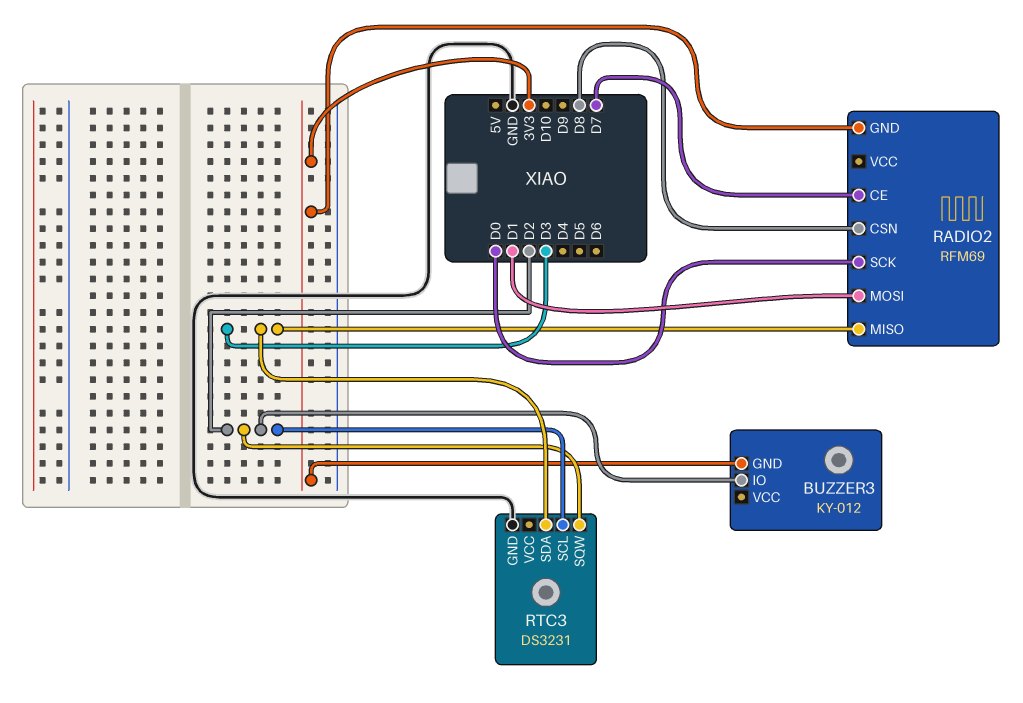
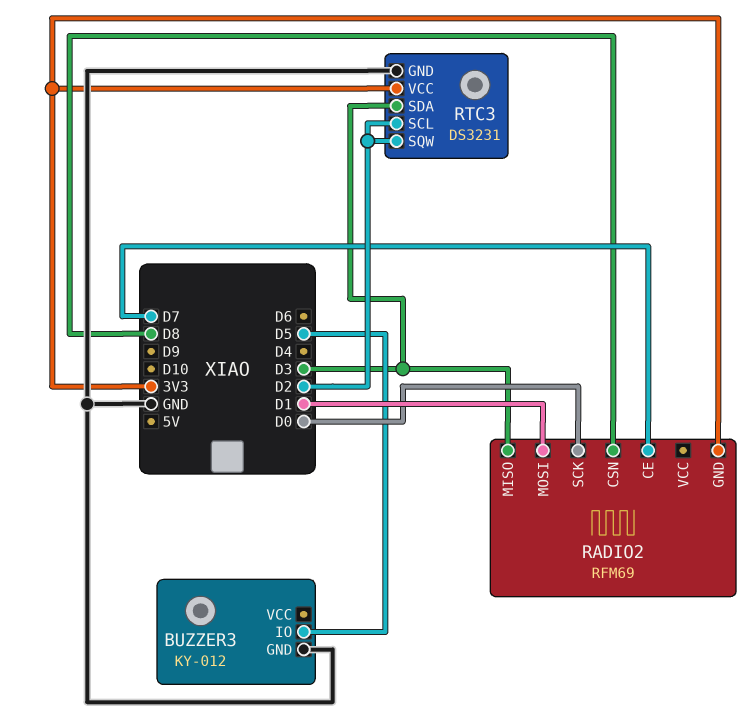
BUZZER3 pin GND: 3V3 -> GND
BUZZER3 pin IO: D2 -> D5
RTC3 pin VCC: none -> 3V3

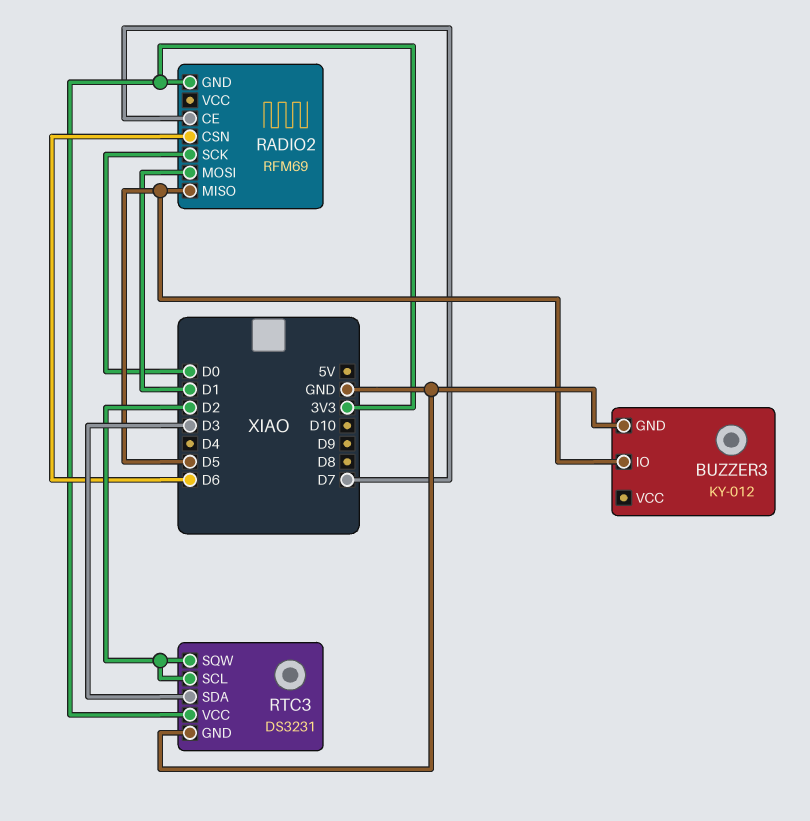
RADIO2 pin CSN: D8 -> D6
RADIO2 pin MISO: D3 -> D5

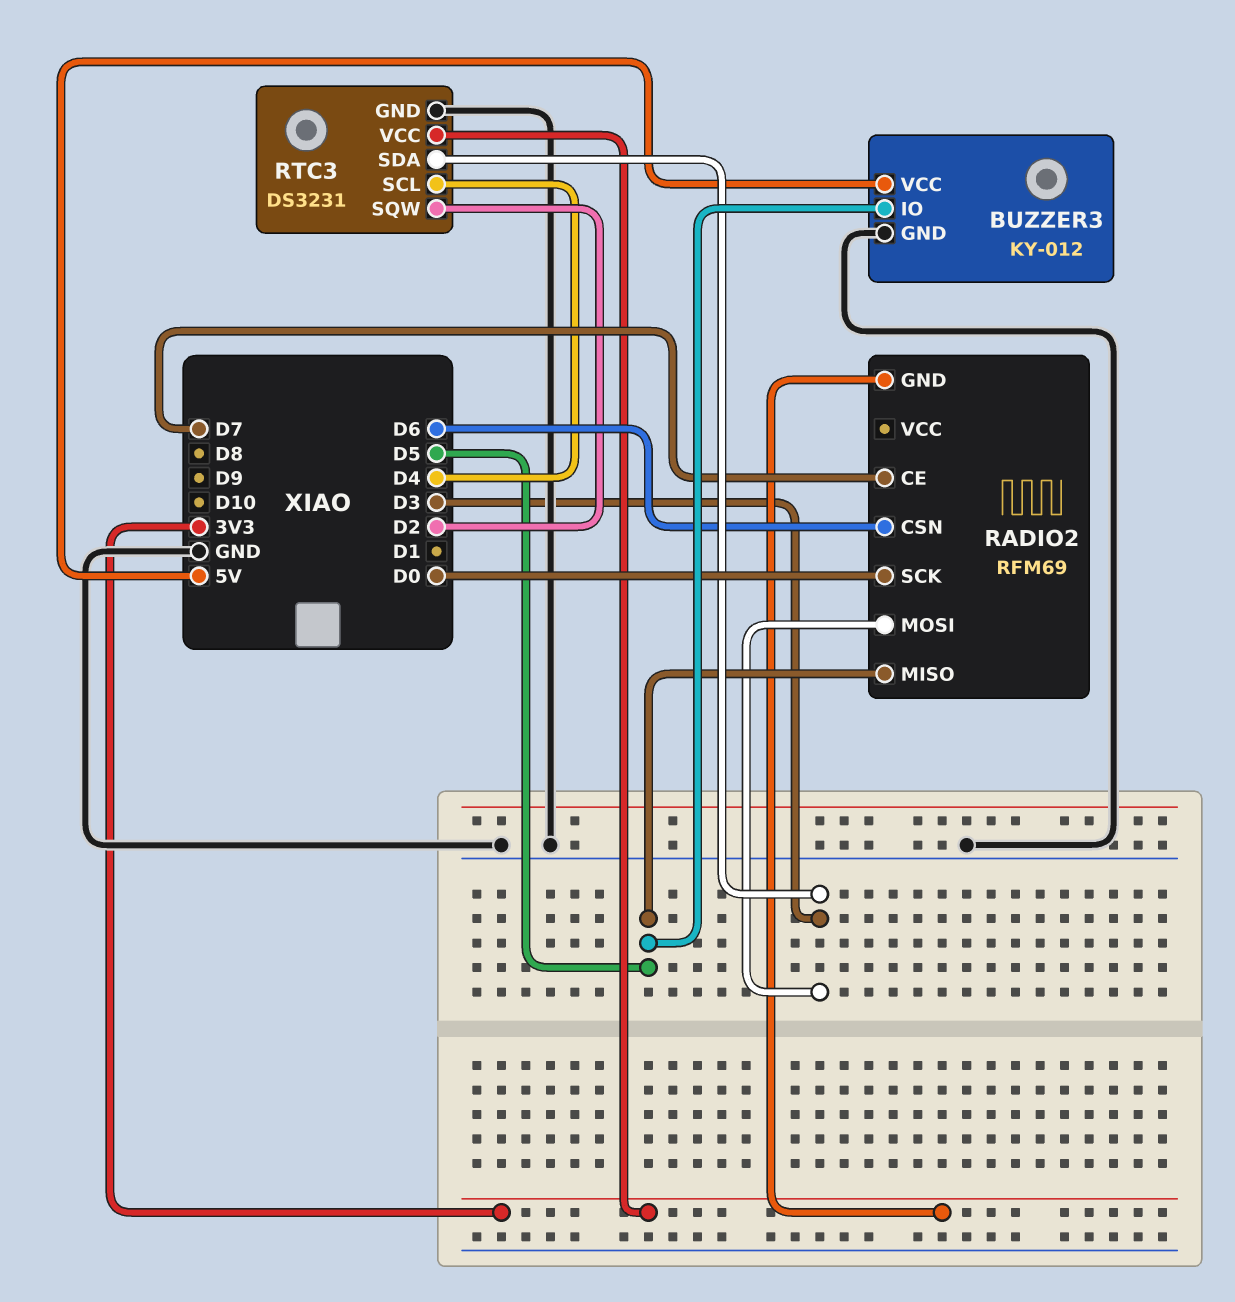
BUZZER3 pin VCC: none -> 5V
RADIO2 pin MOSI: D1 -> D3
RTC3 pin SCL: D2 -> D4

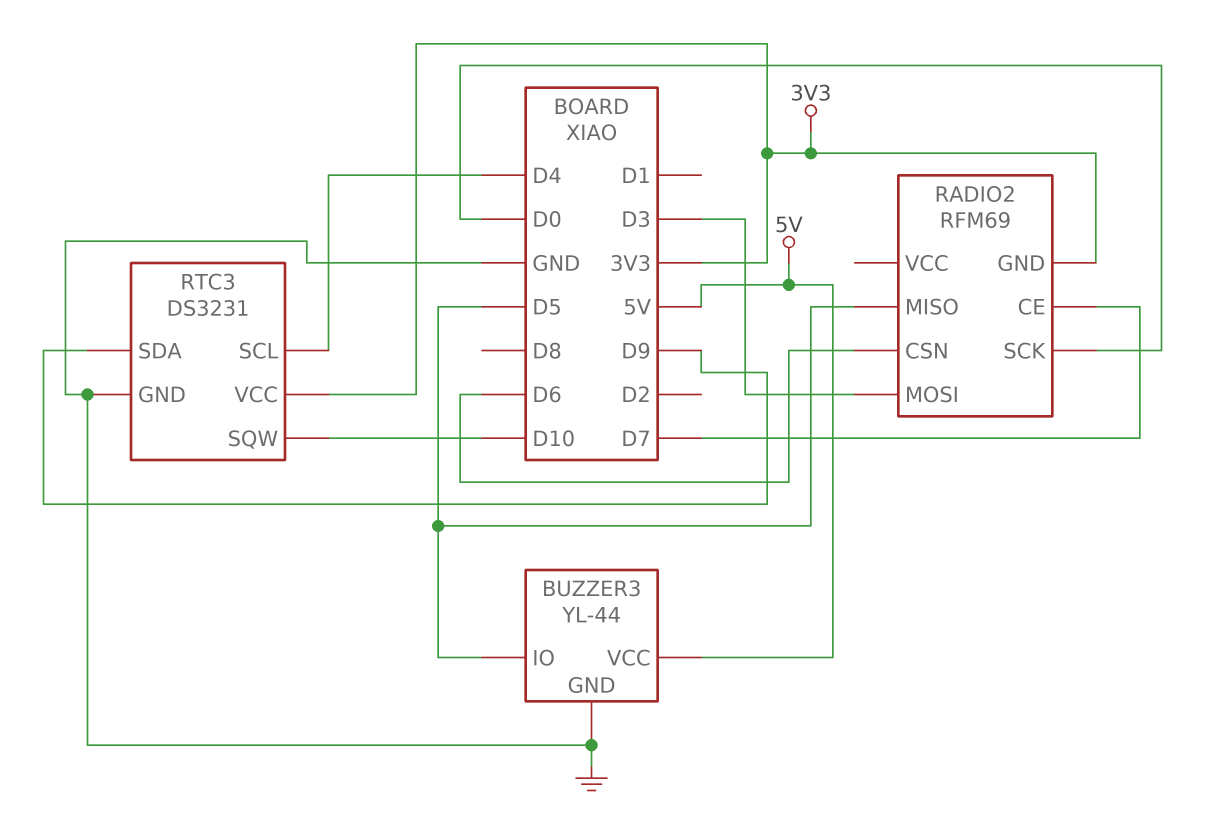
BUZZER3: KY-012 -> YL-44
RTC3 pin SDA: D3 -> D9
RTC3 pin SQW: D2 -> D10

